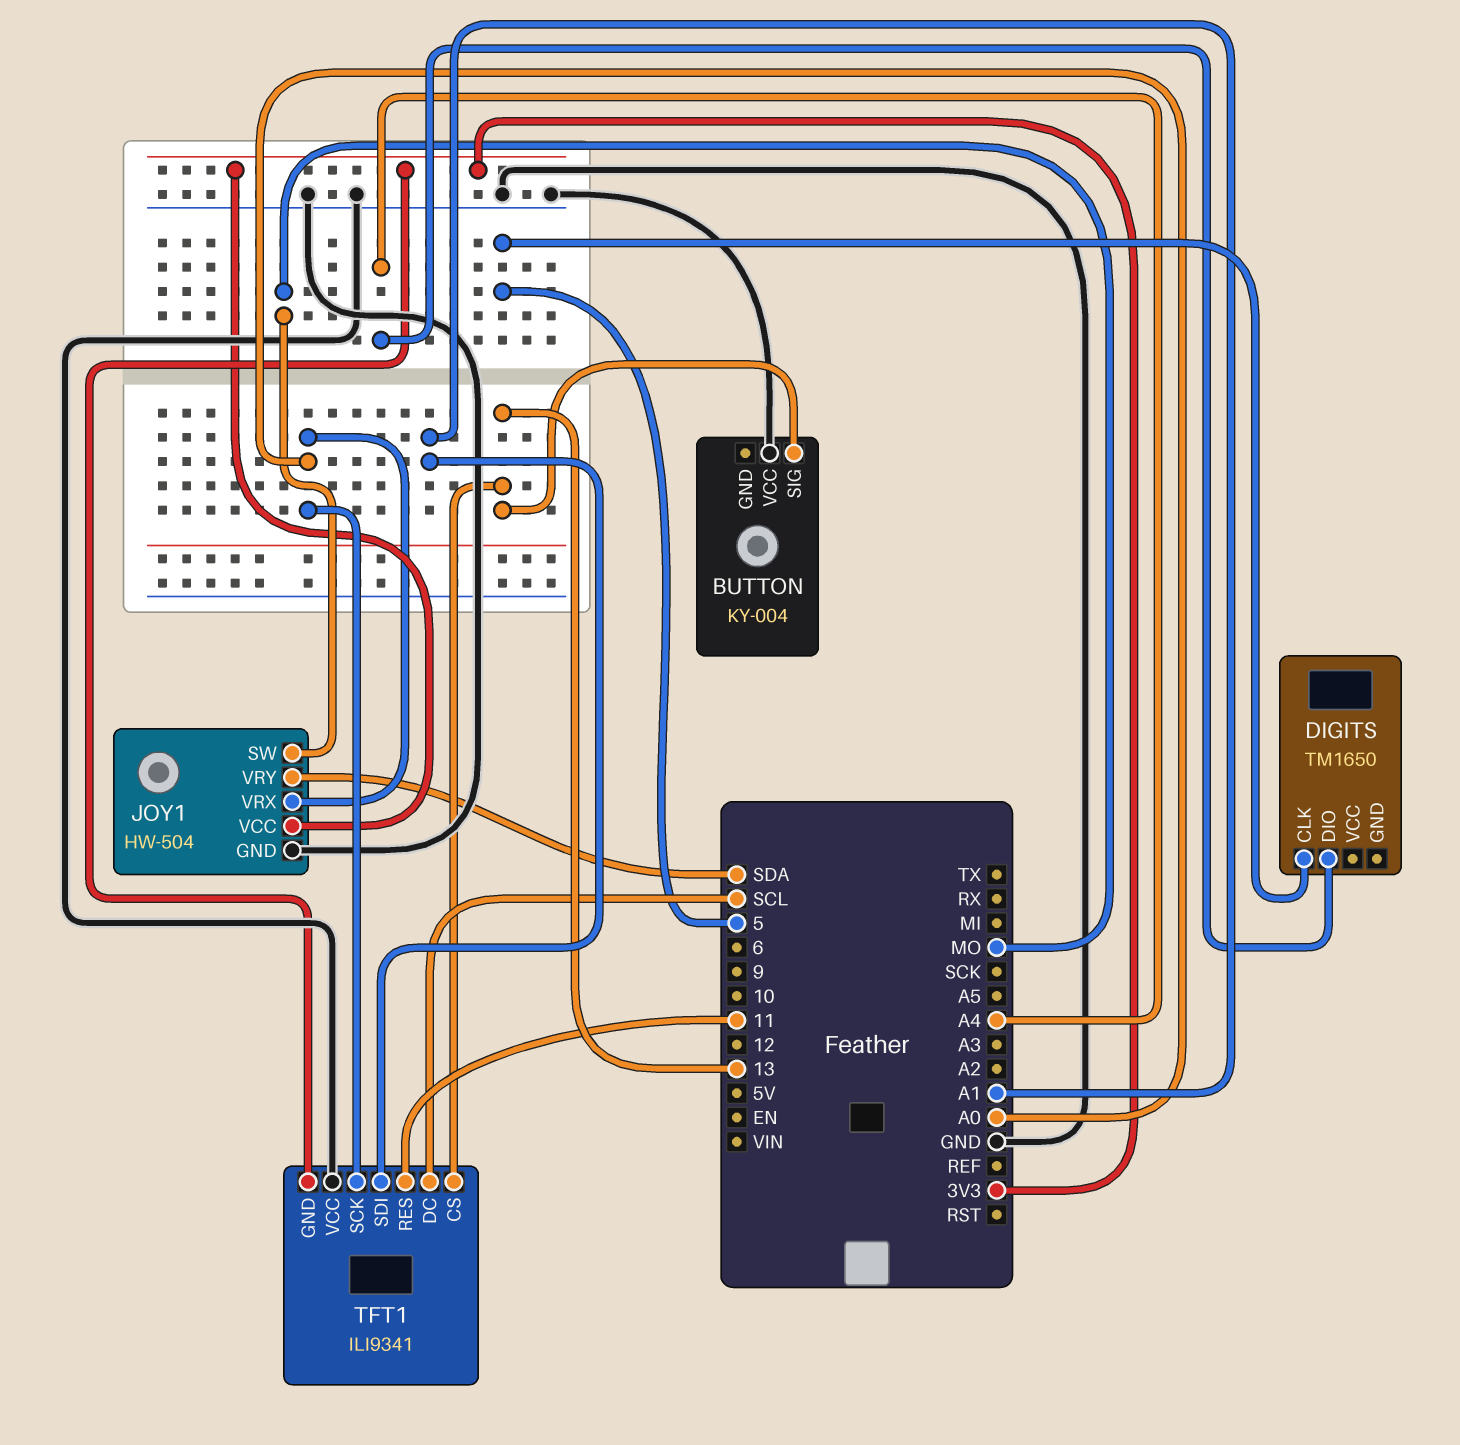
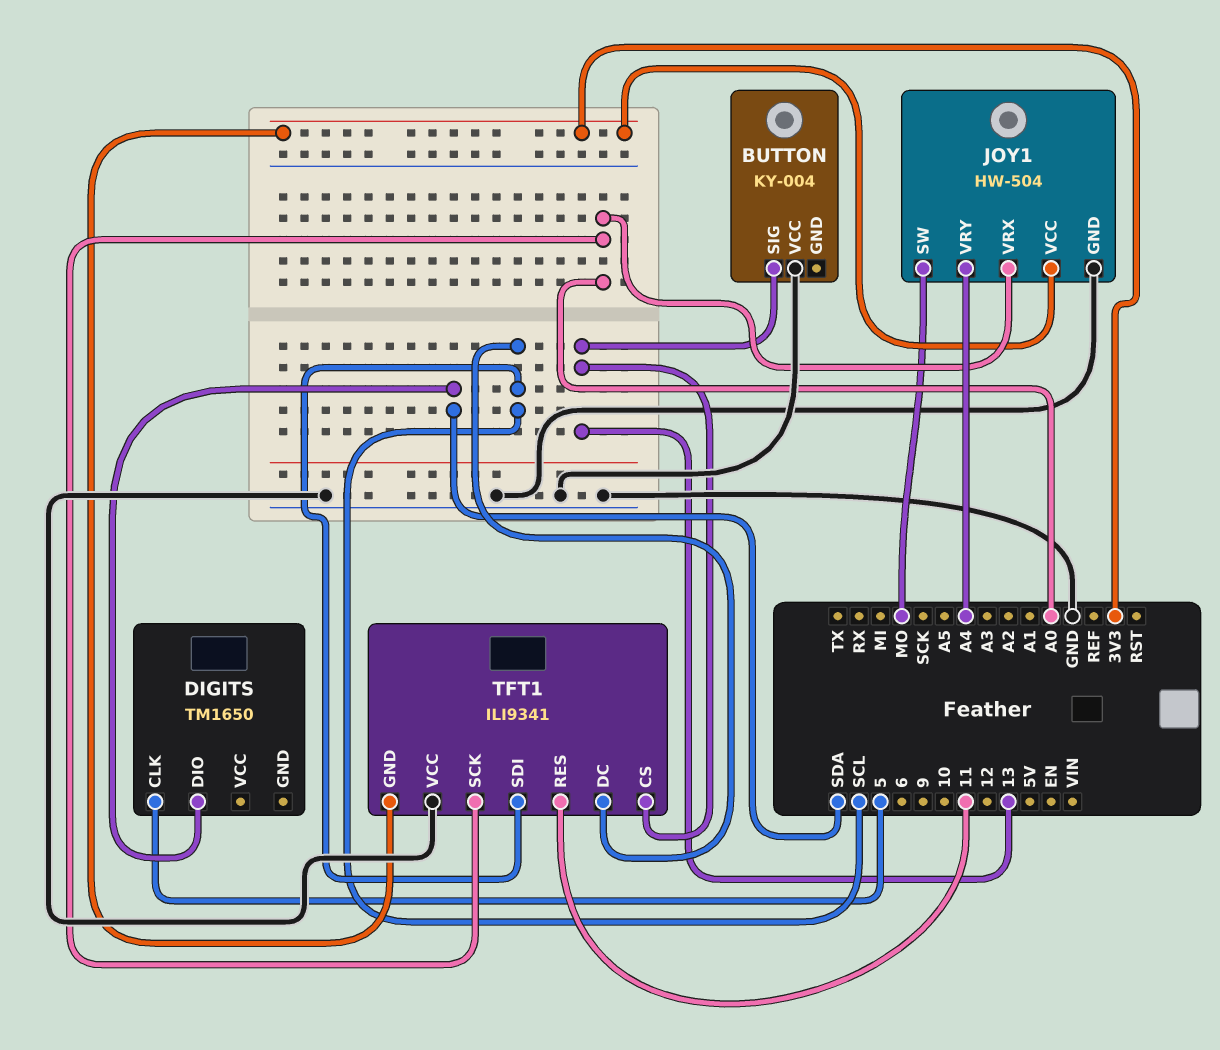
DIGITS pin DIO: A4 -> SDA
JOY1 pin VRY: SDA -> A4
TFT1 pin SDI: A1 -> SCL

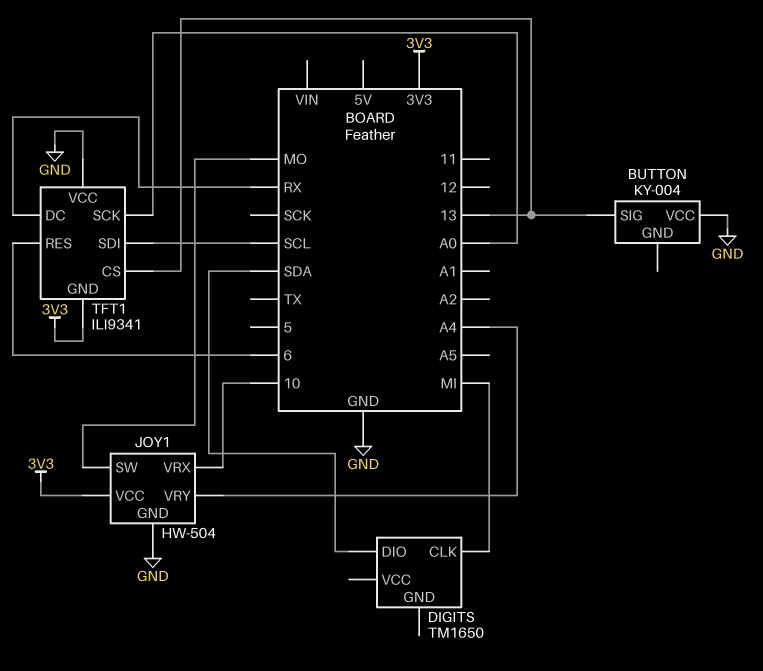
DIGITS pin CLK: 5 -> MI
JOY1 pin VRX: A0 -> 10
TFT1 pin DC: SCL -> RX
TFT1 pin RES: 11 -> 6

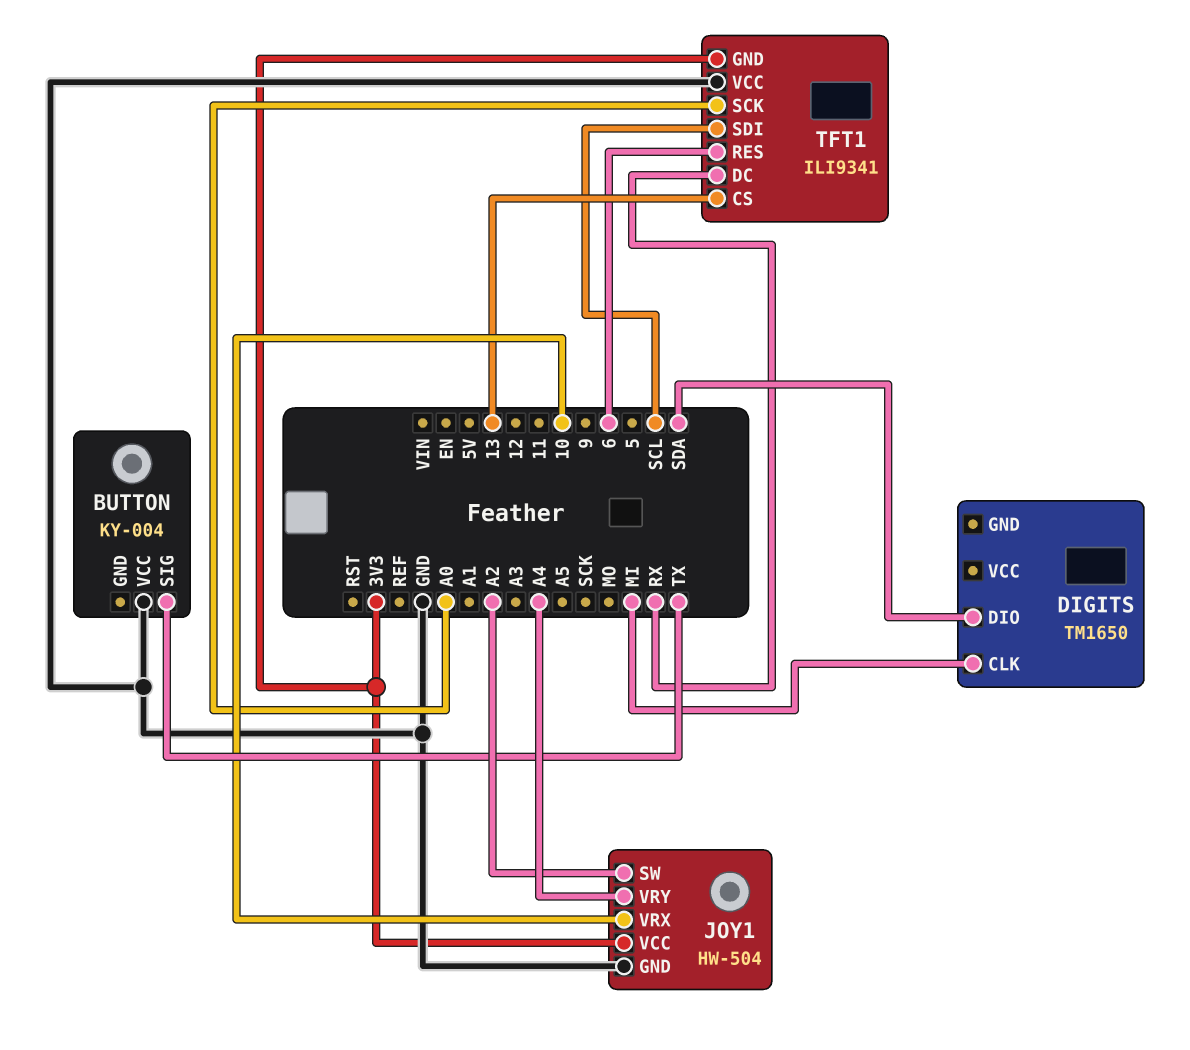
BUTTON pin SIG: 13 -> TX
JOY1 pin SW: MO -> A2

